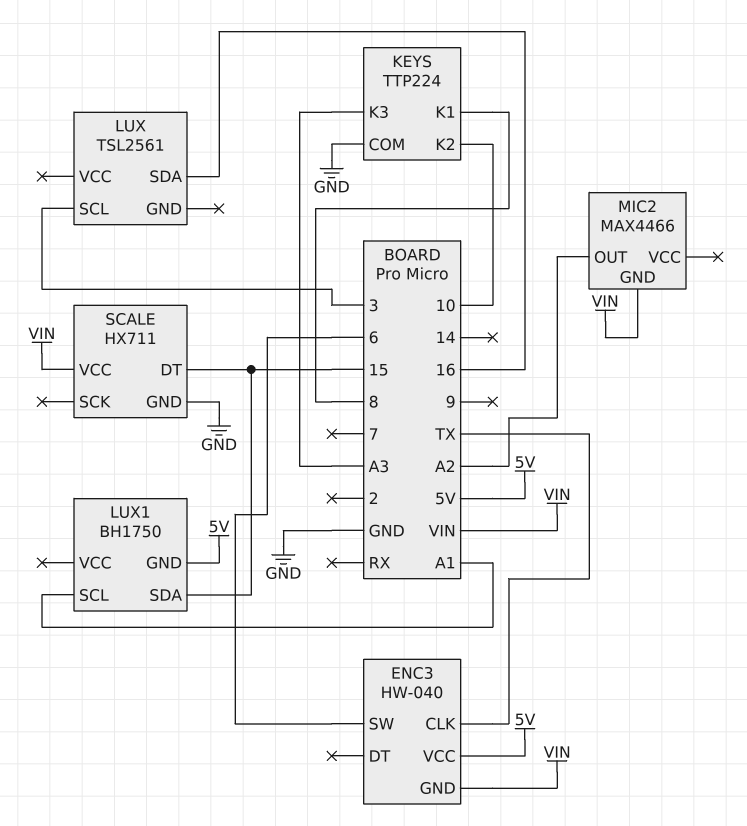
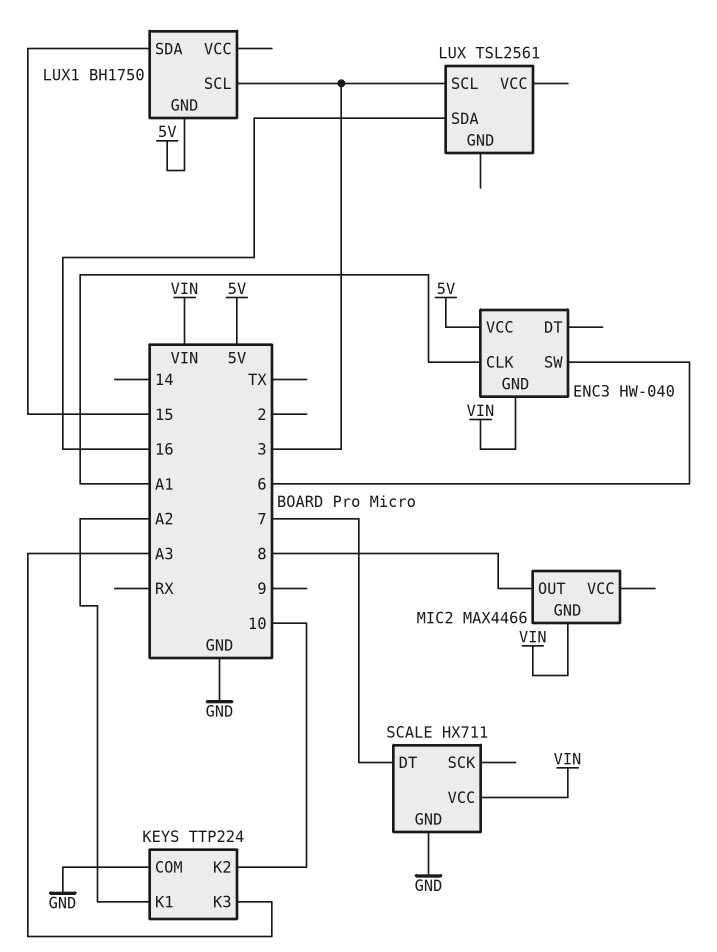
ENC3 pin CLK: TX -> A1
KEYS pin K1: 8 -> A2
LUX1 pin SCL: A1 -> 3
MIC2 pin OUT: A2 -> 8
SCALE pin DT: 15 -> 7

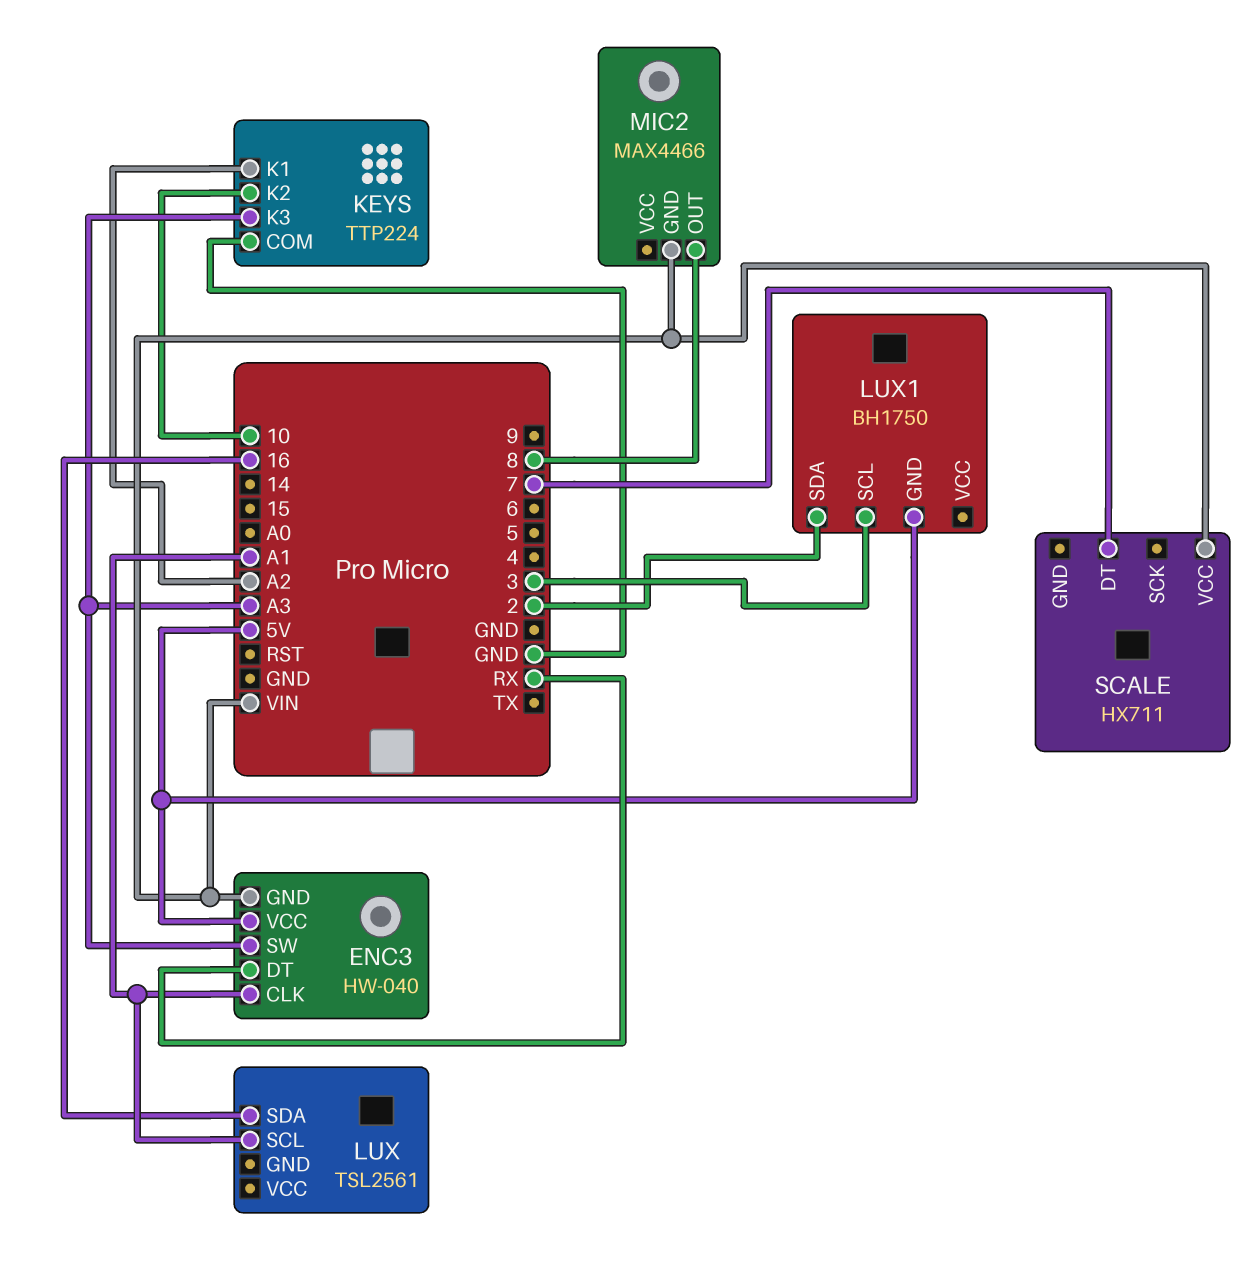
ENC3 pin DT: none -> RX
ENC3 pin SW: 6 -> A3
LUX pin SCL: 3 -> A1
LUX1 pin SDA: 15 -> 2
SCALE pin GND: GND -> none

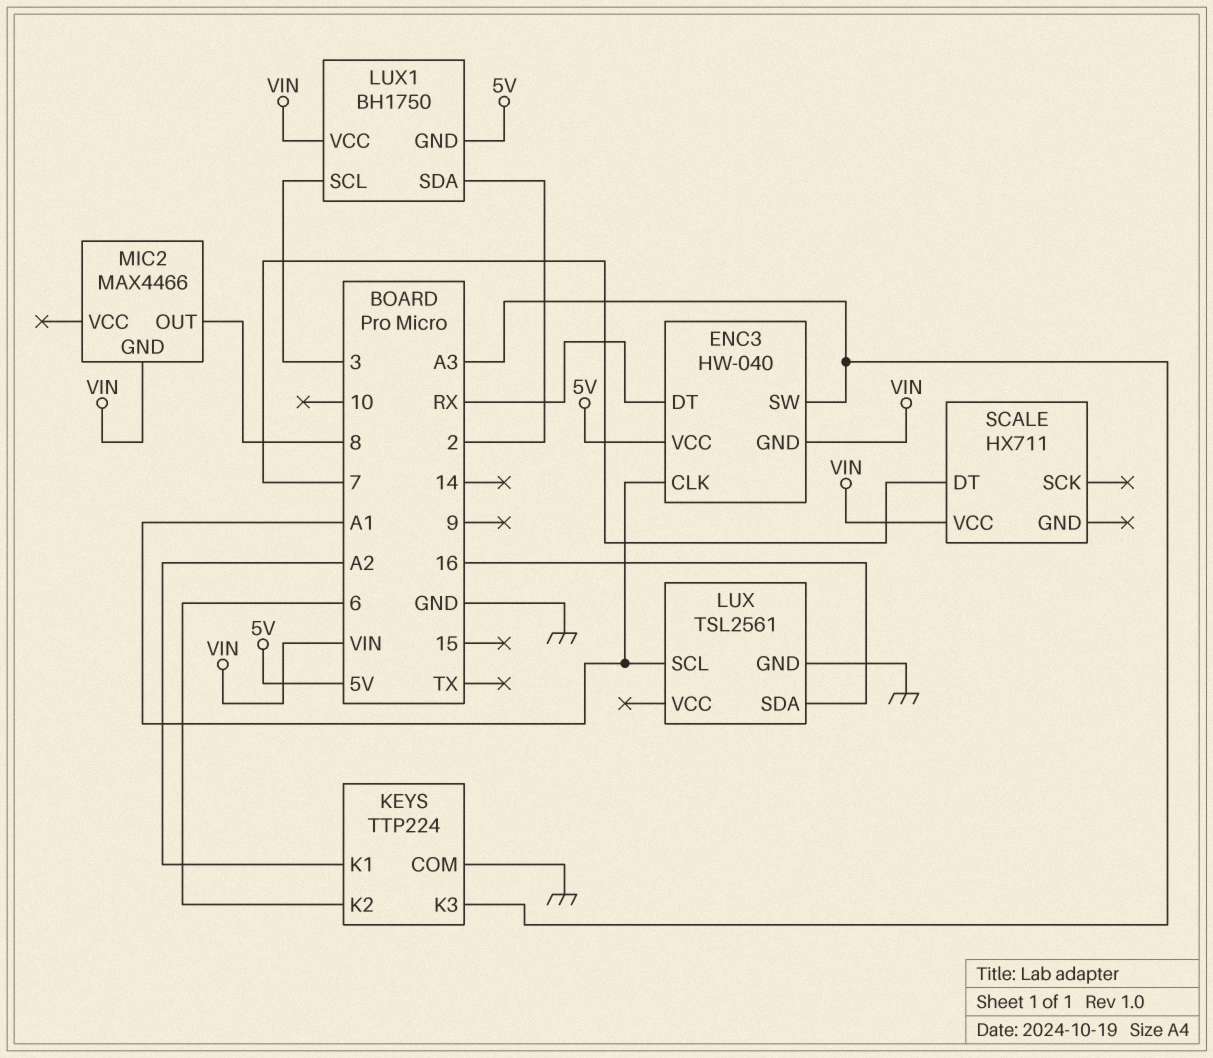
KEYS pin K2: 10 -> 6
LUX pin GND: none -> GND
LUX1 pin VCC: none -> VIN

